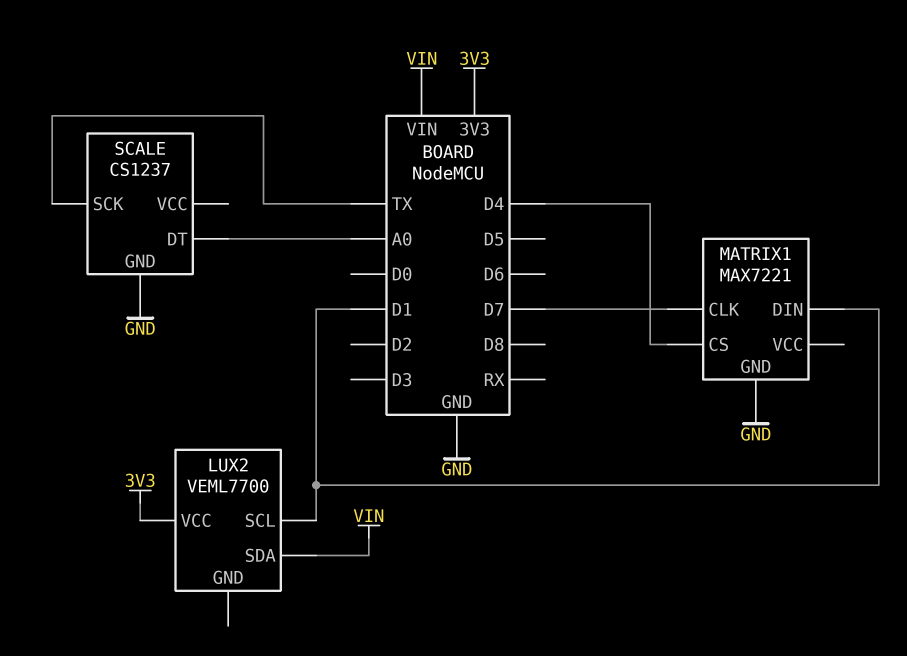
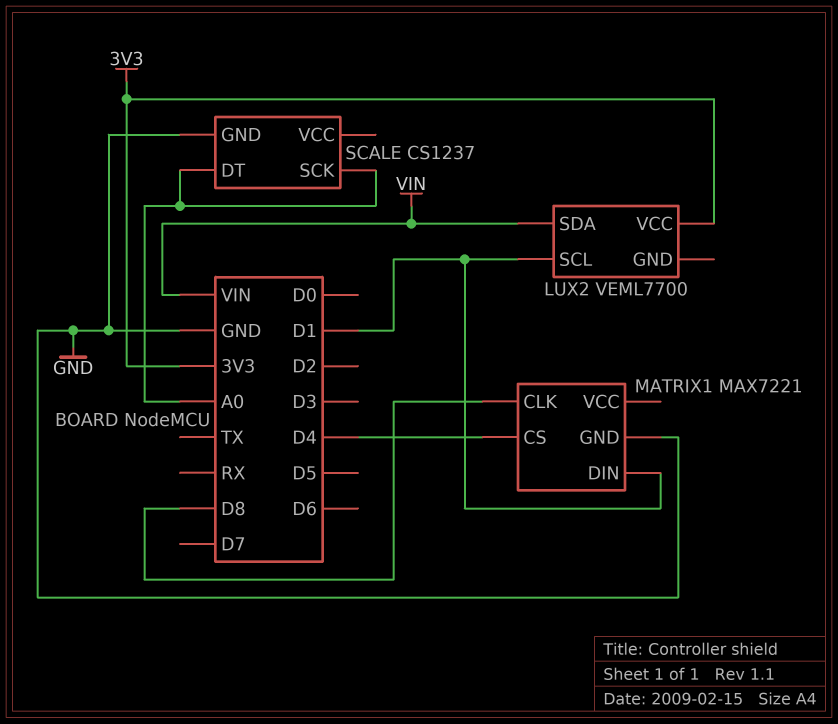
MATRIX1 pin CLK: D7 -> D8
SCALE pin SCK: TX -> A0

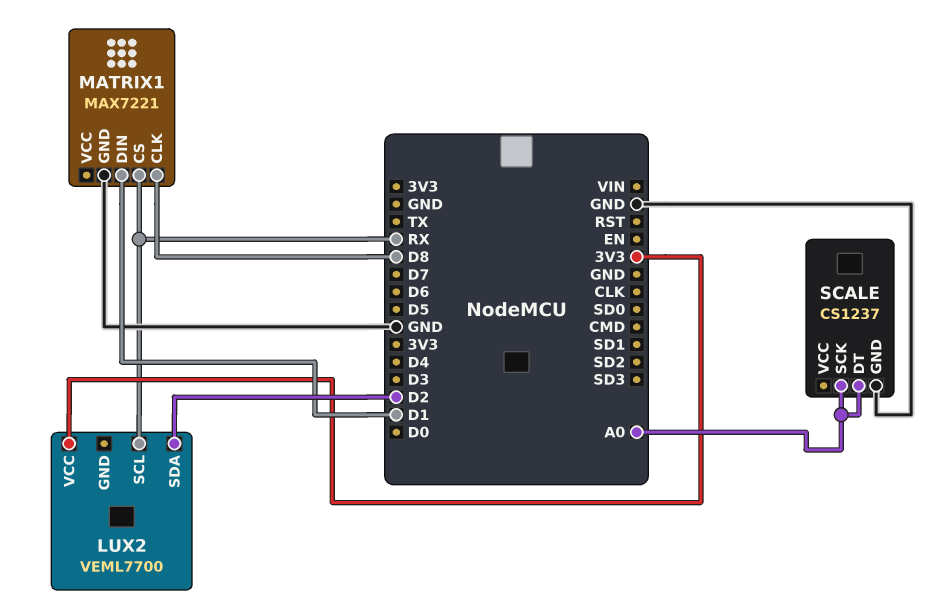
LUX2 pin SCL: D1 -> RX
LUX2 pin SDA: VIN -> D2
MATRIX1 pin CS: D4 -> RX

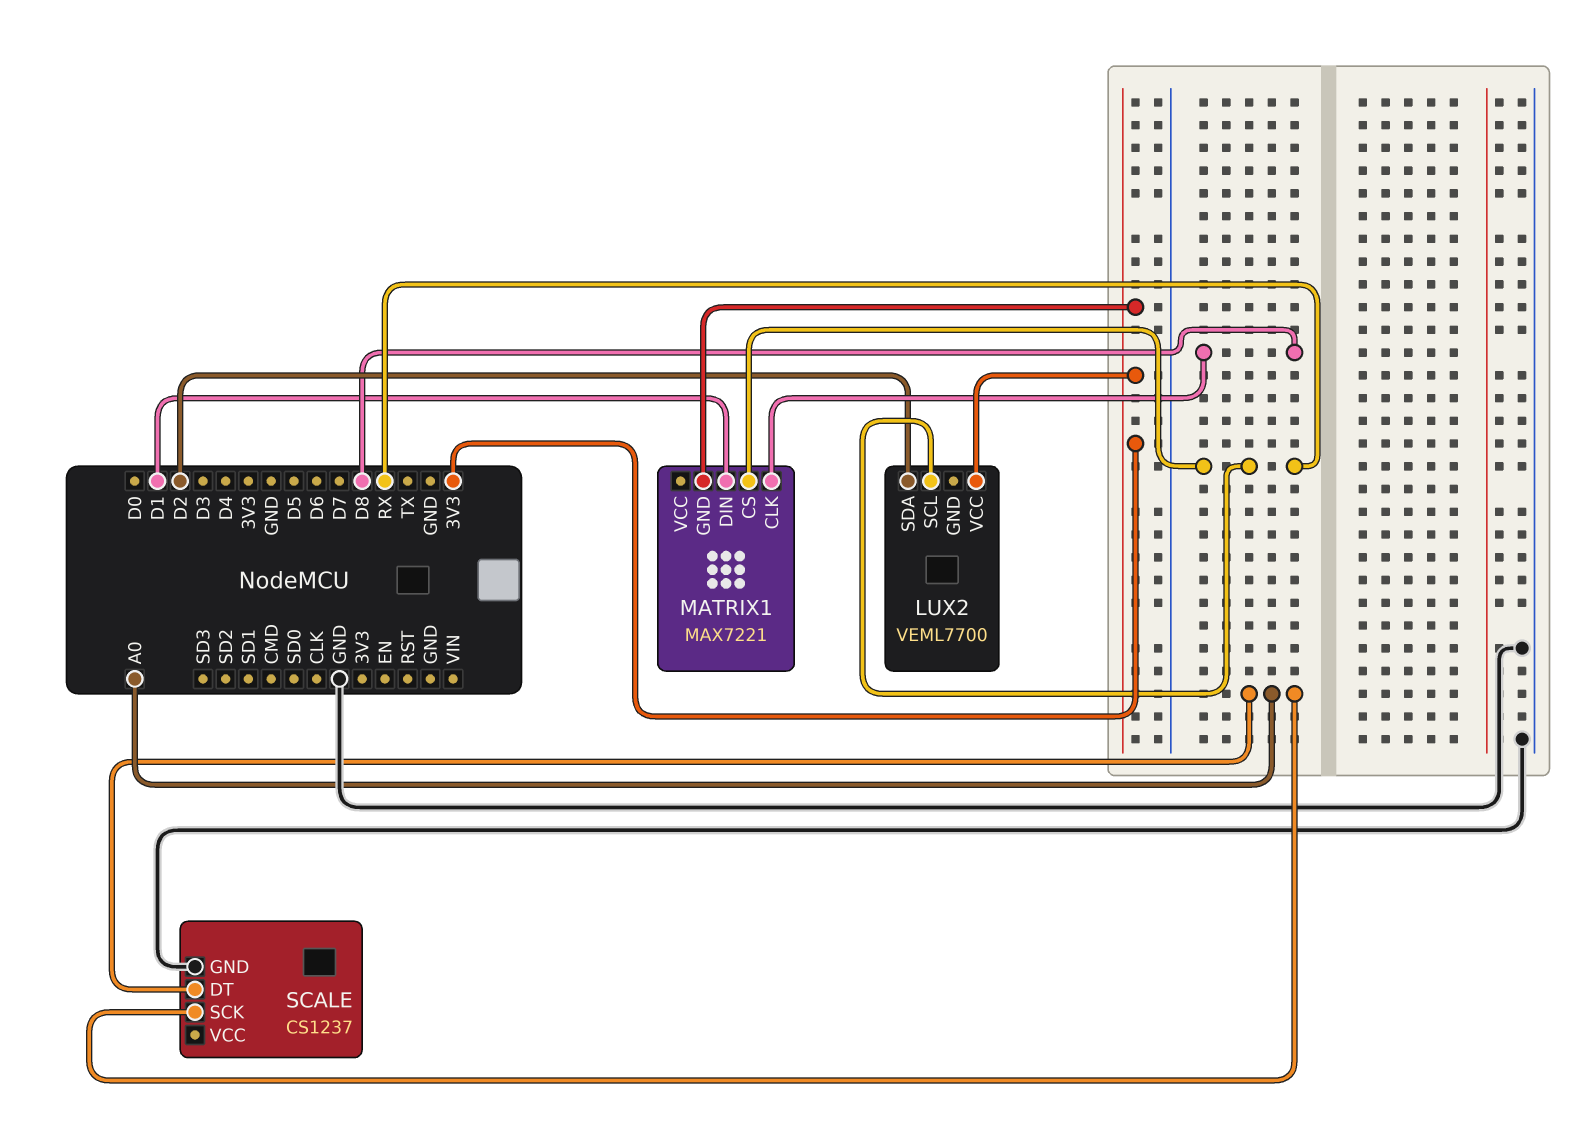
MATRIX1 pin GND: GND -> 3V3

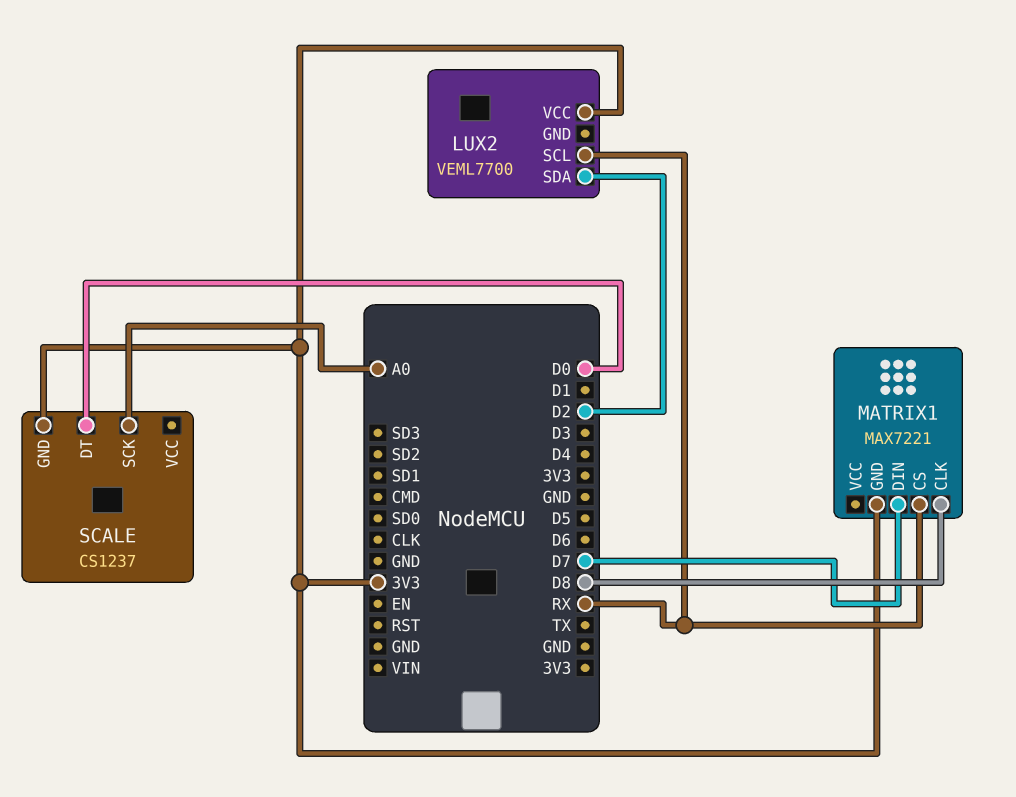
MATRIX1 pin DIN: D1 -> D7
SCALE pin DT: A0 -> D0
SCALE pin GND: GND -> 3V3

